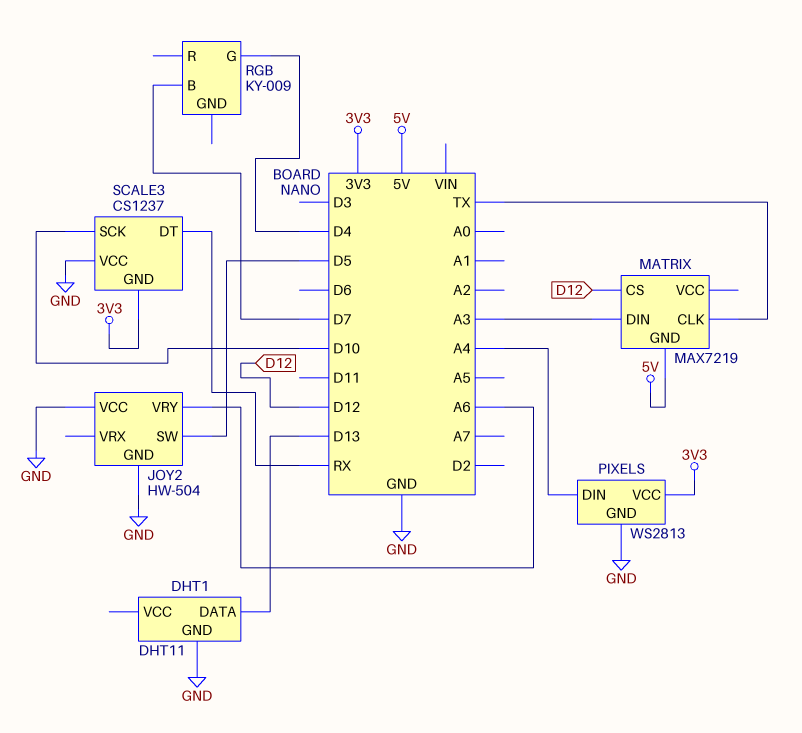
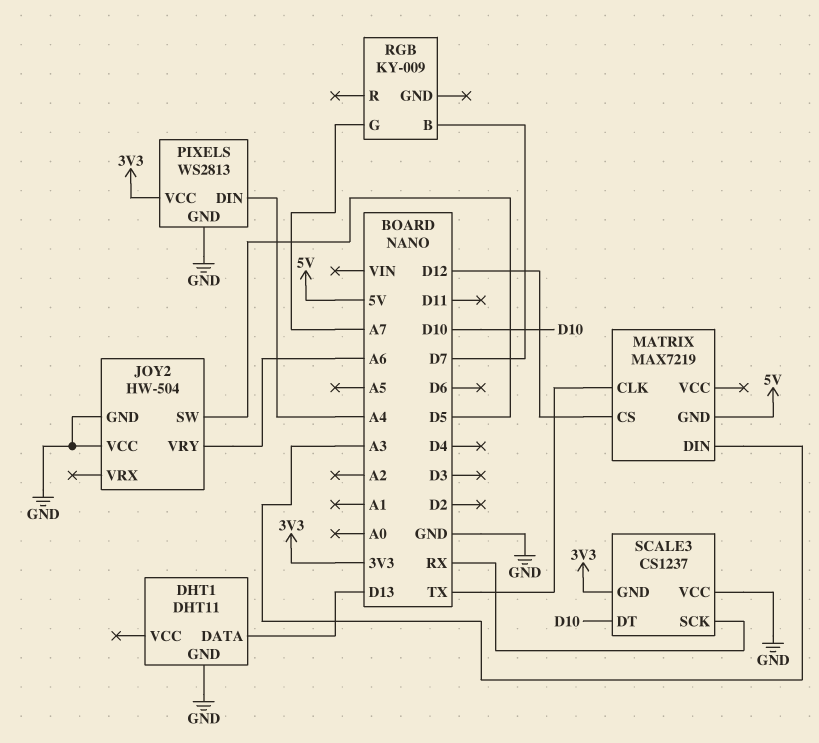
RGB pin G: D4 -> A7
SCALE3 pin DT: RX -> D10
SCALE3 pin SCK: D10 -> RX

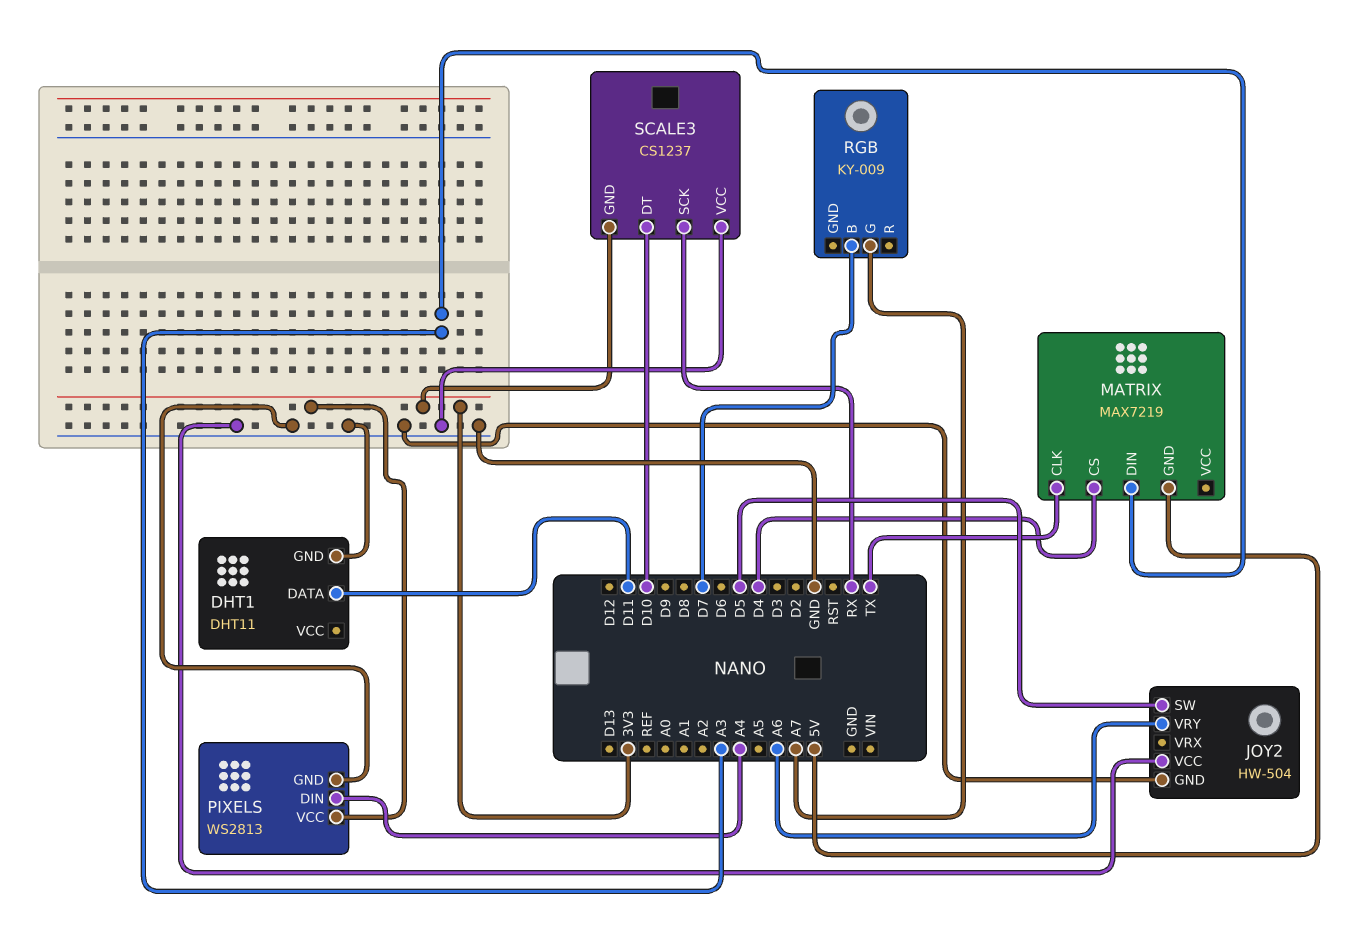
DHT1 pin DATA: D13 -> D11
MATRIX pin CS: D12 -> D4

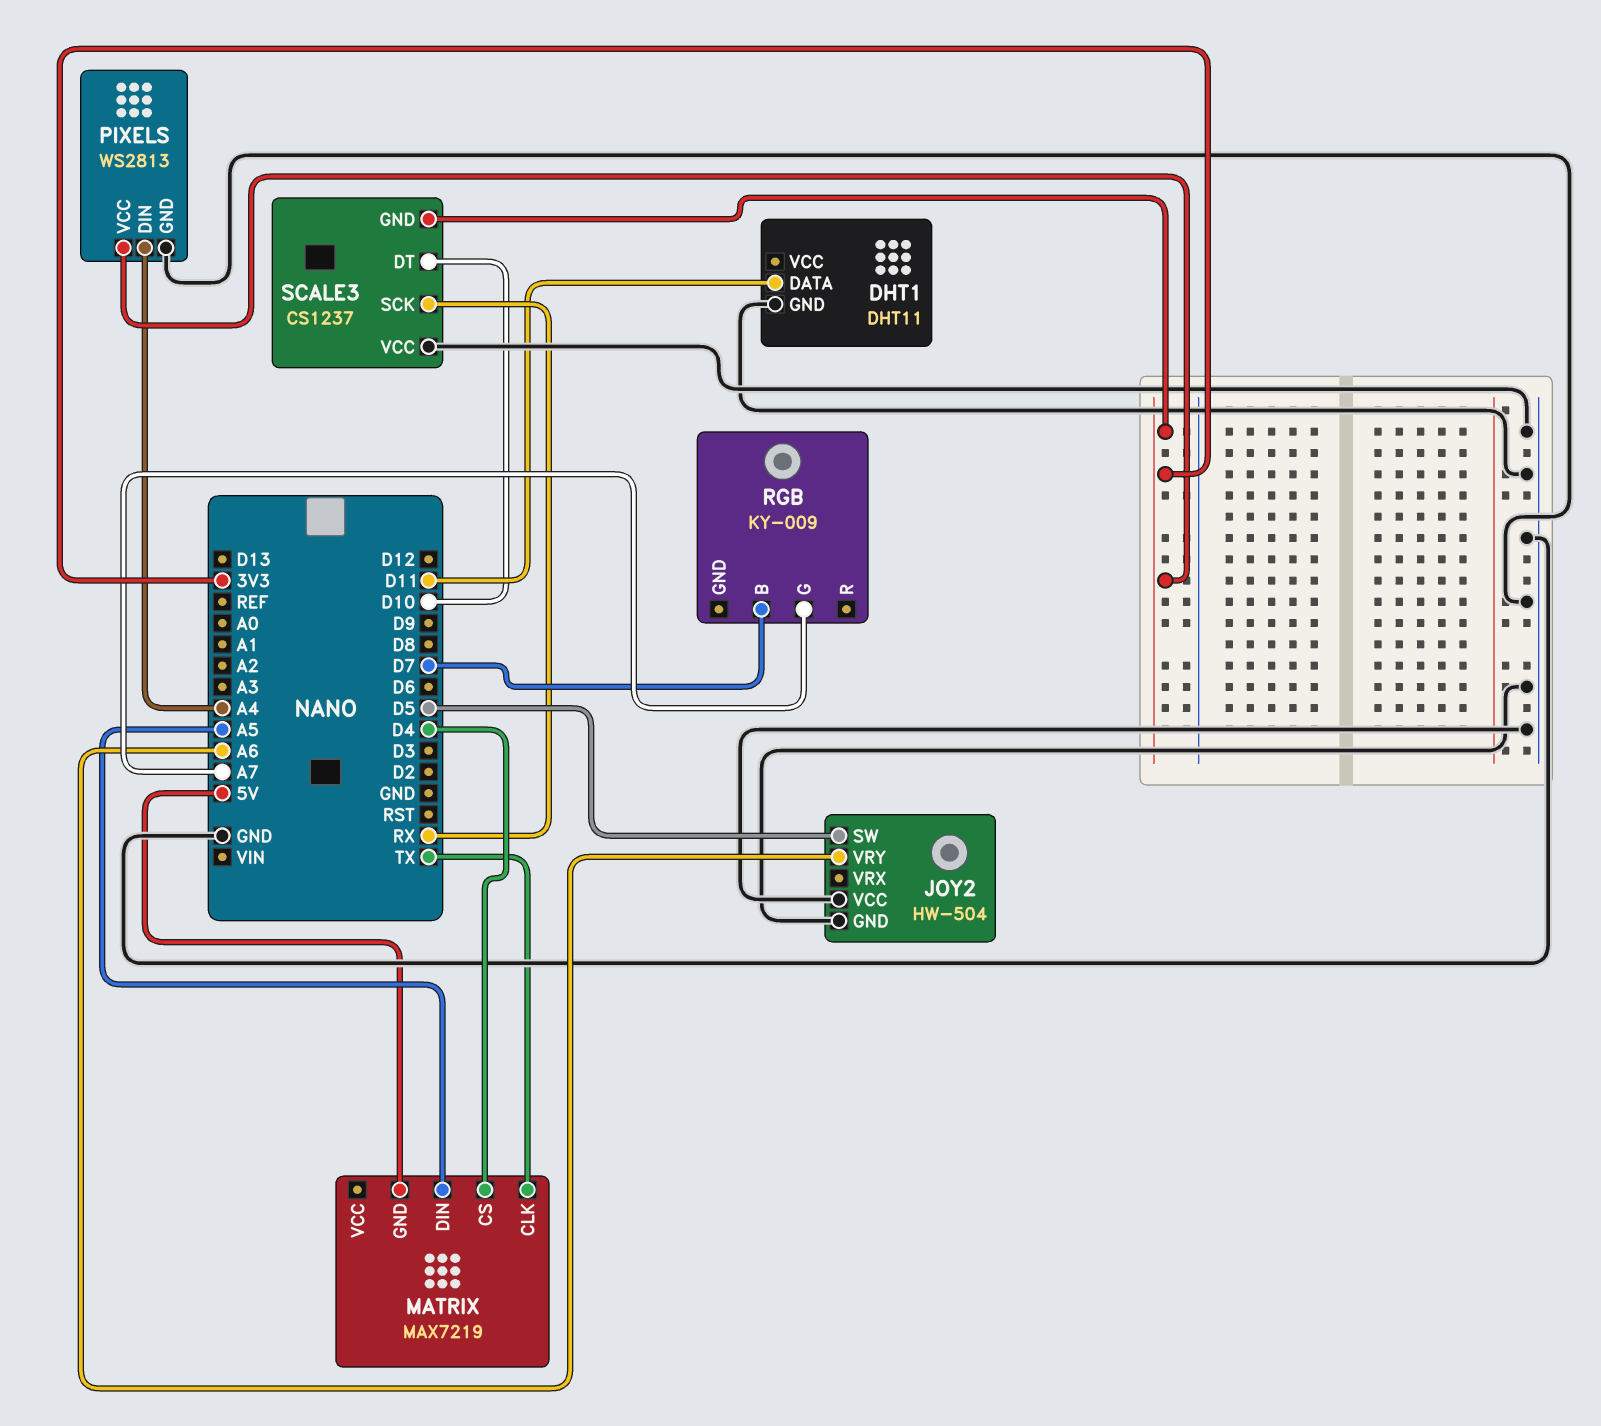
MATRIX pin DIN: A3 -> A5

